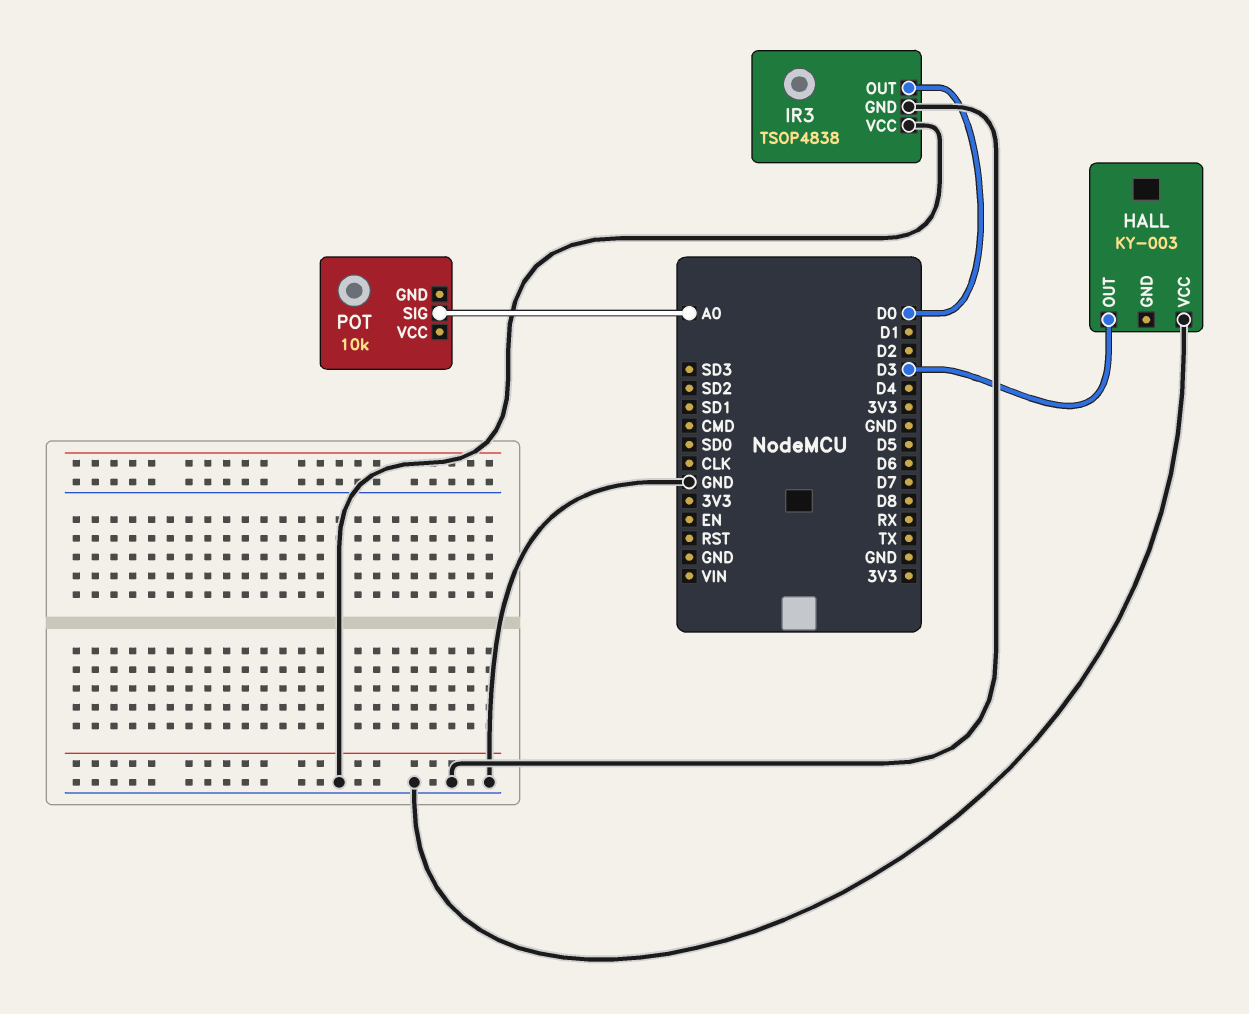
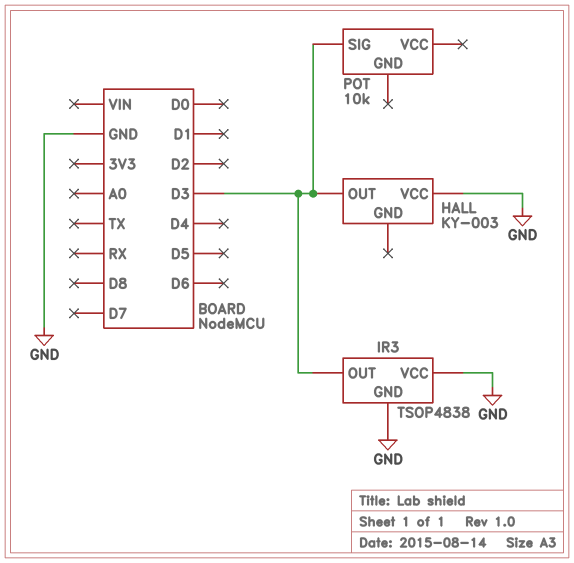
IR3 pin OUT: D0 -> D3
POT pin SIG: A0 -> D3

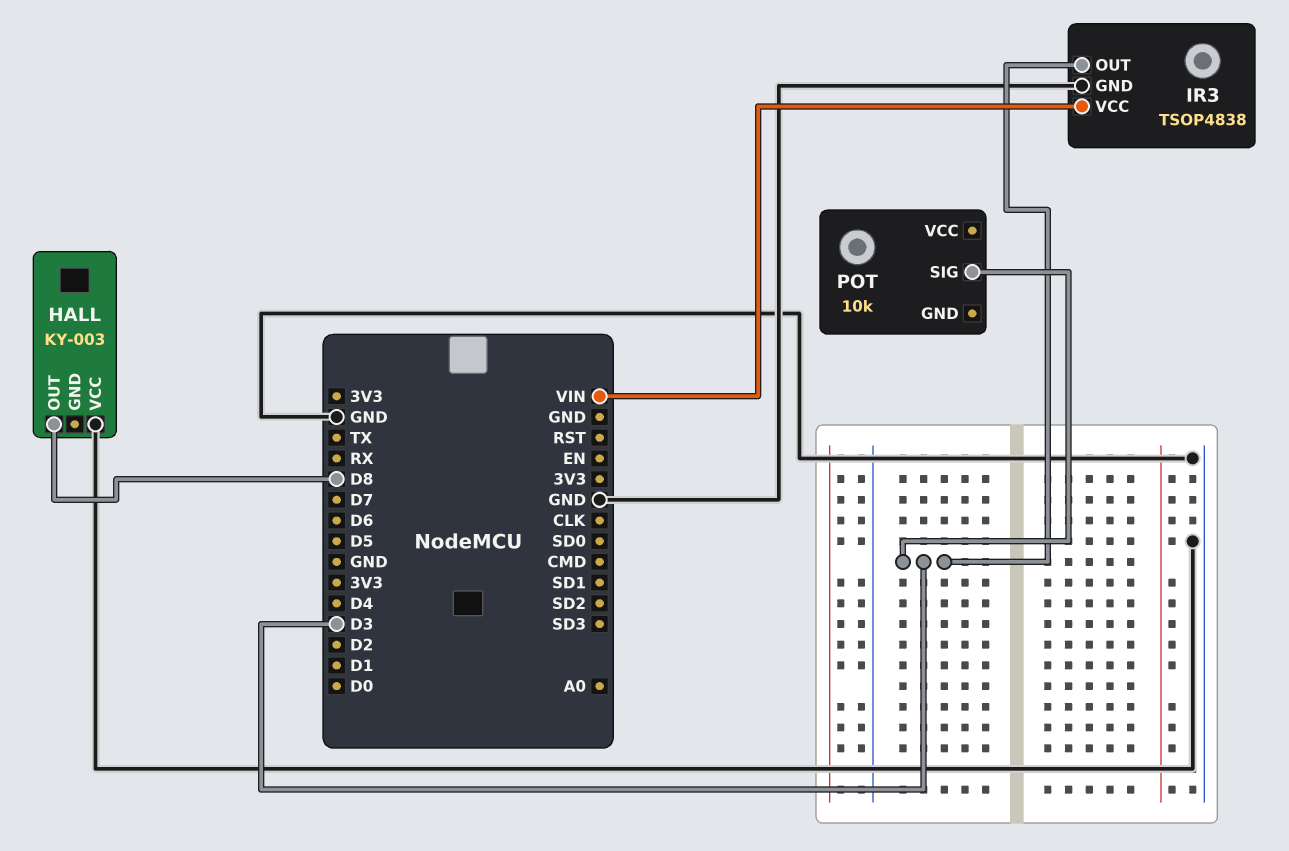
HALL pin OUT: D3 -> D8
IR3 pin VCC: GND -> VIN

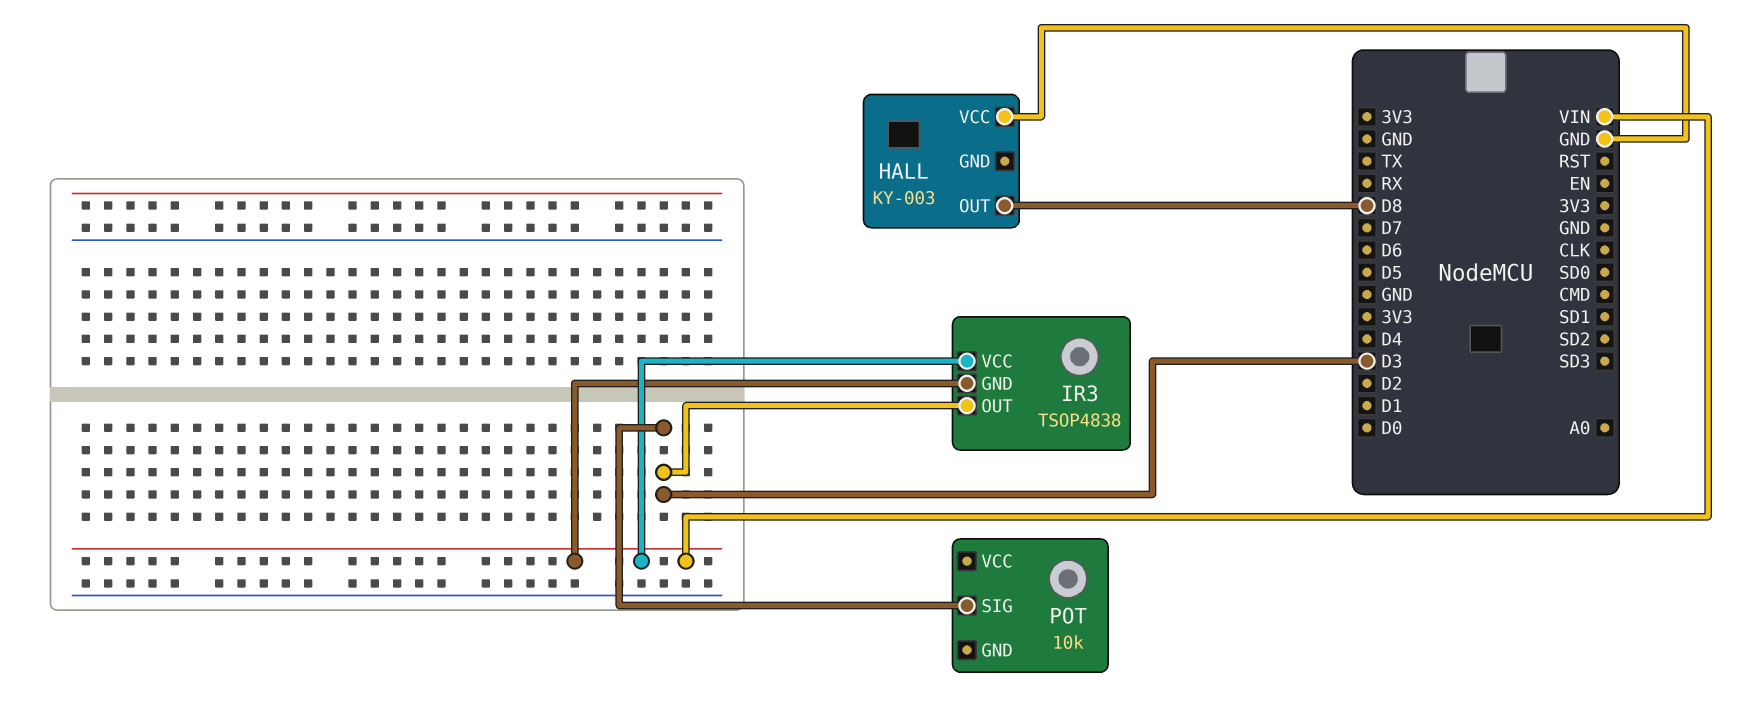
IR3 pin GND: GND -> VIN

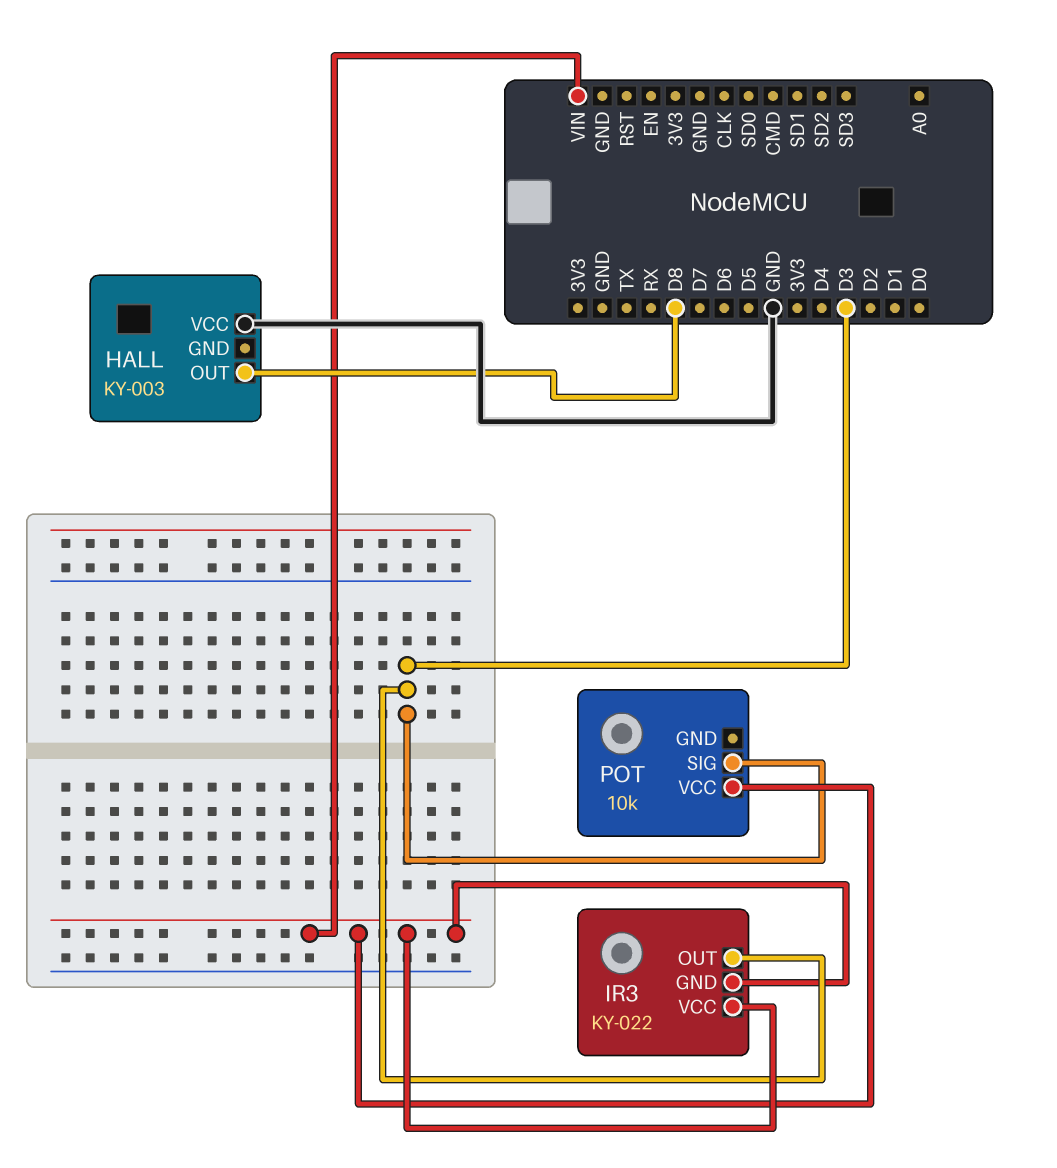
IR3: TSOP4838 -> KY-022
POT pin VCC: none -> VIN

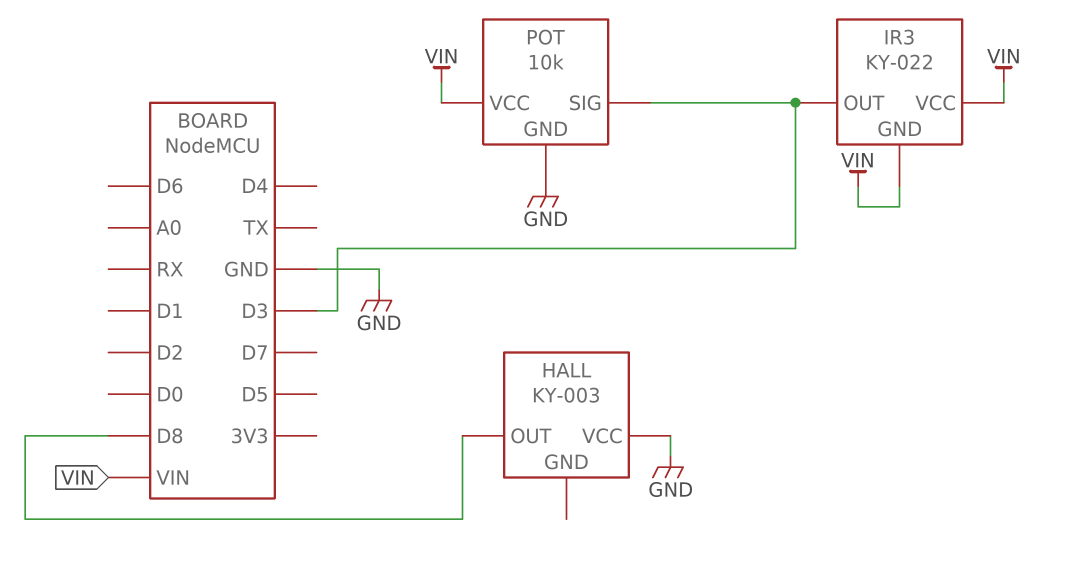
POT pin GND: none -> GND

